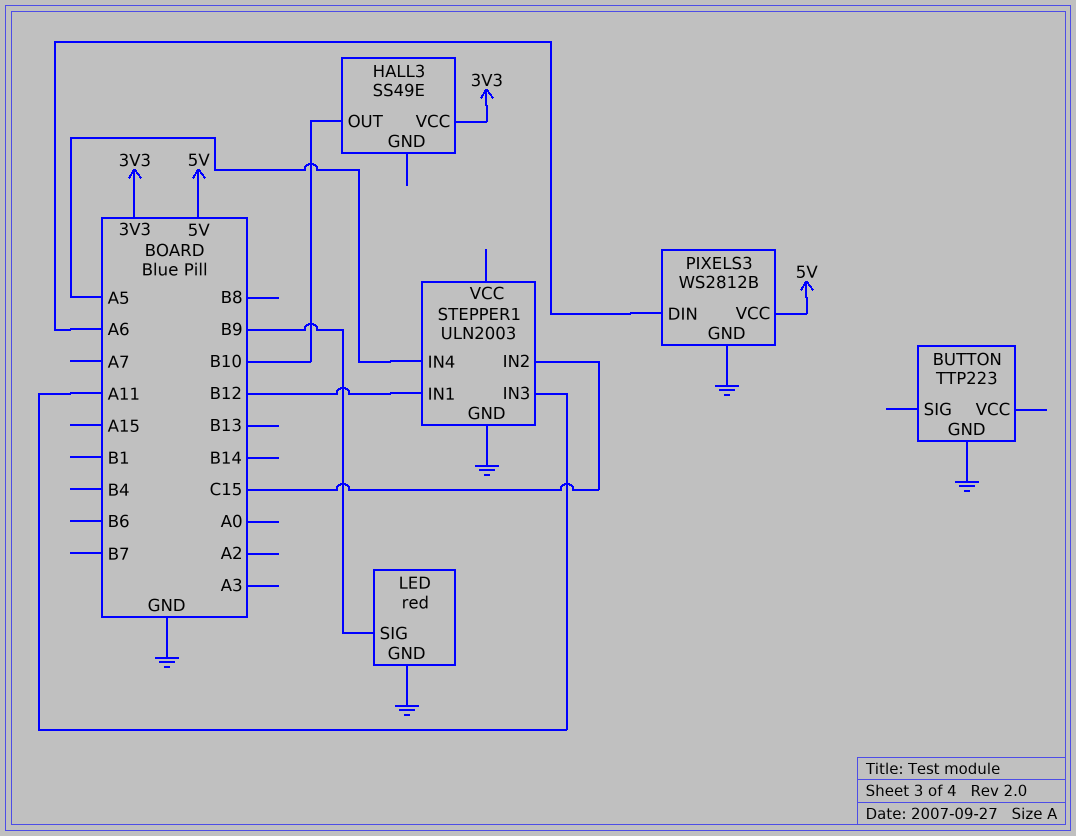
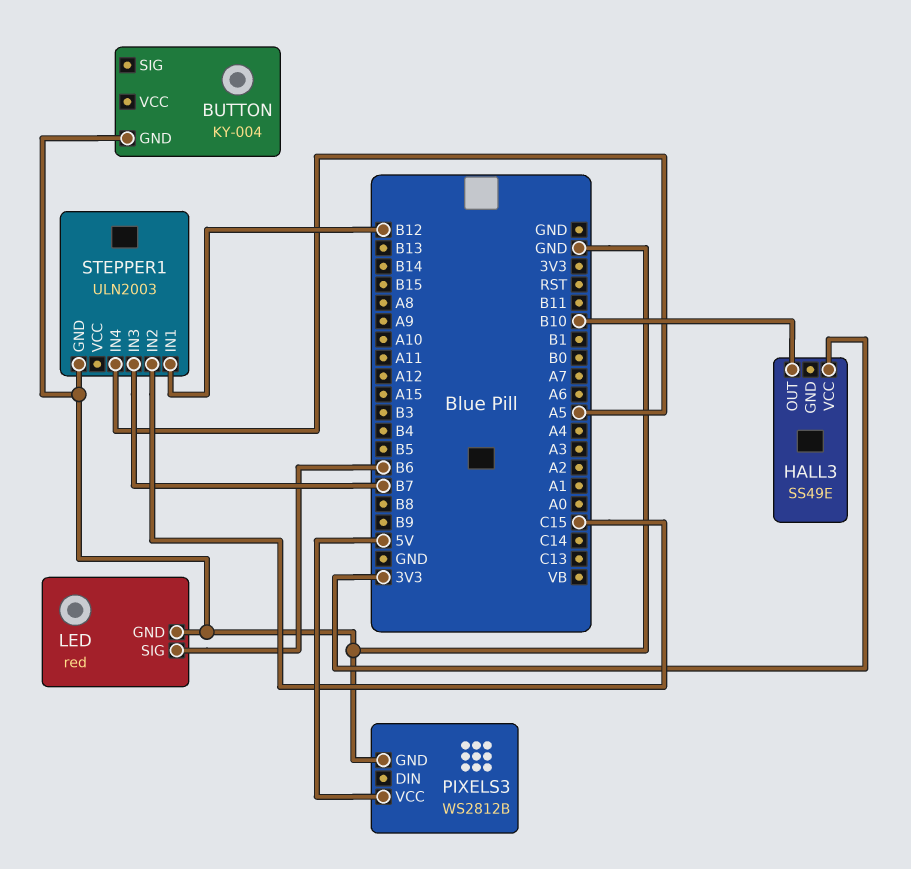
BUTTON: TTP223 -> KY-004
LED pin SIG: B9 -> B6
PIXELS3 pin DIN: A6 -> none
STEPPER1 pin IN3: A11 -> B7

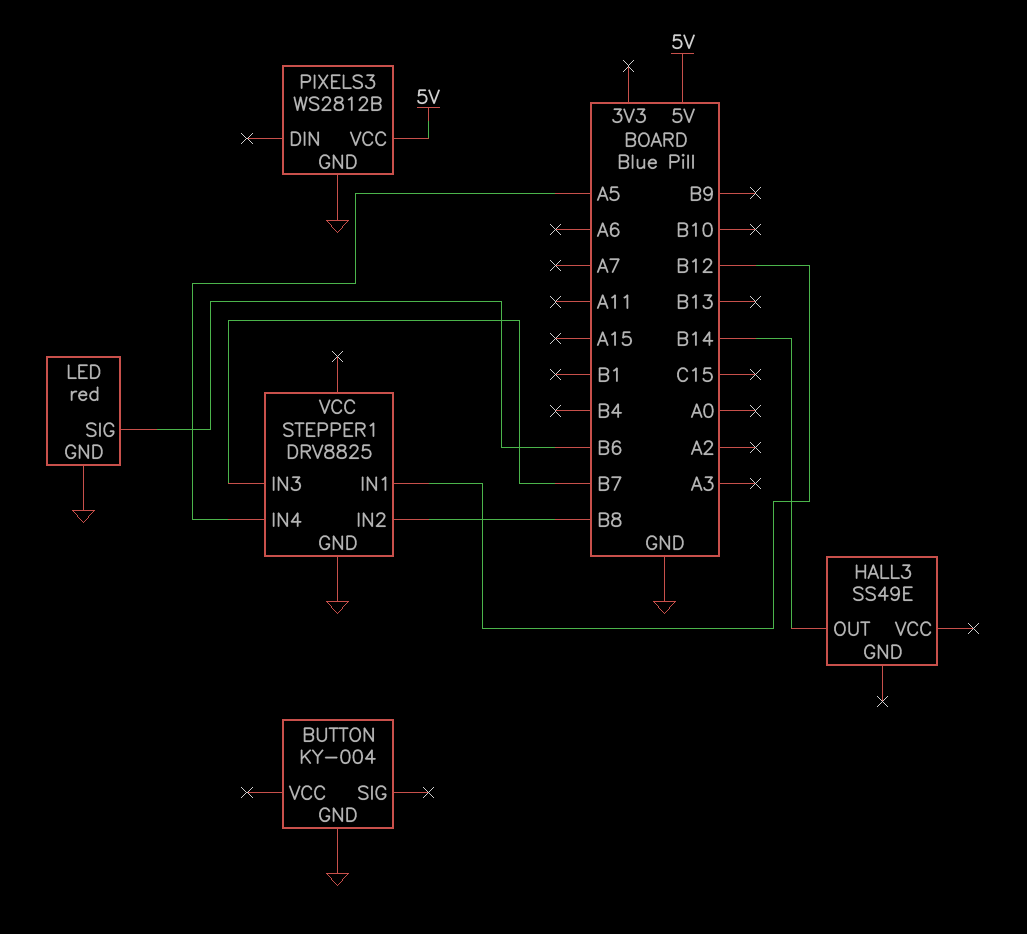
HALL3 pin OUT: B10 -> B14
HALL3 pin VCC: 3V3 -> none
STEPPER1: ULN2003 -> DRV8825
STEPPER1 pin IN2: C15 -> B8

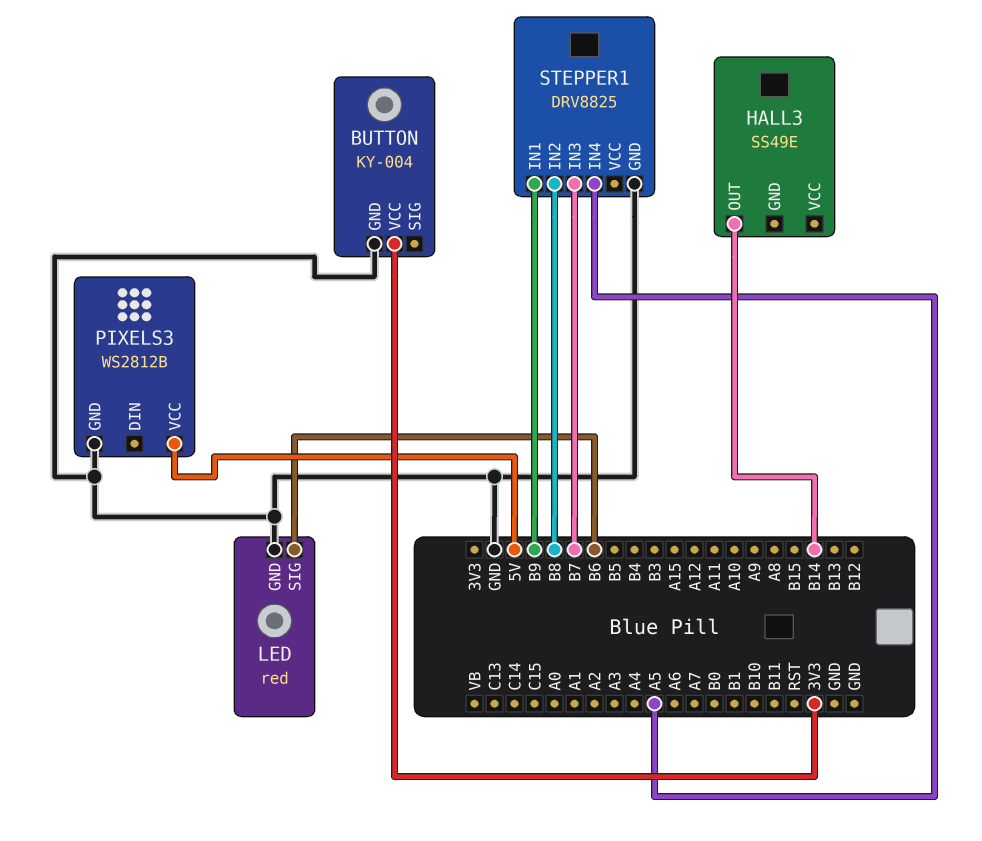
BUTTON pin VCC: none -> 3V3
STEPPER1 pin IN1: B12 -> B9

